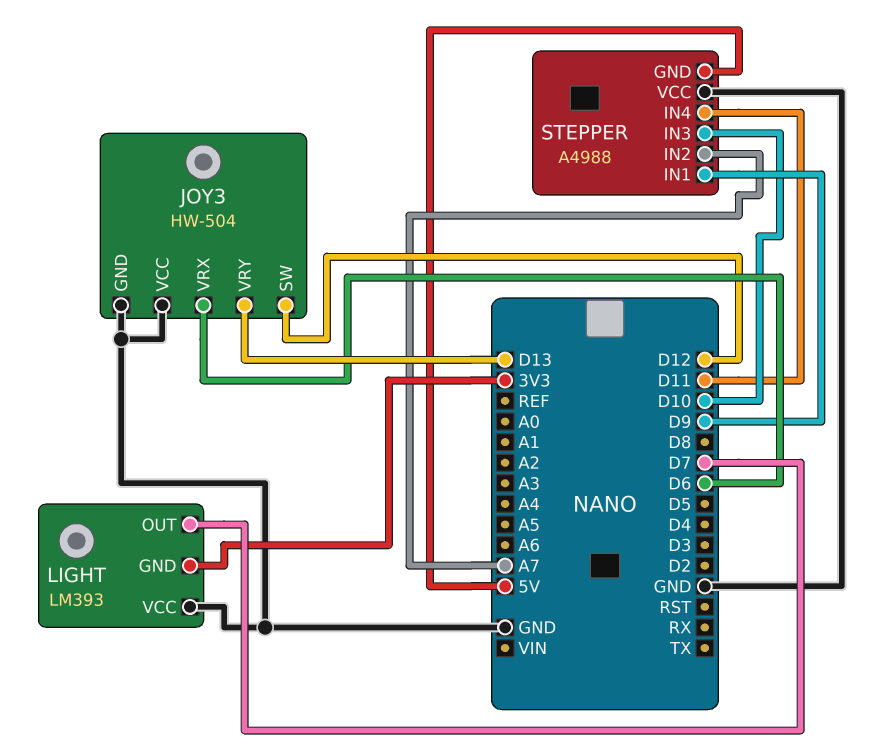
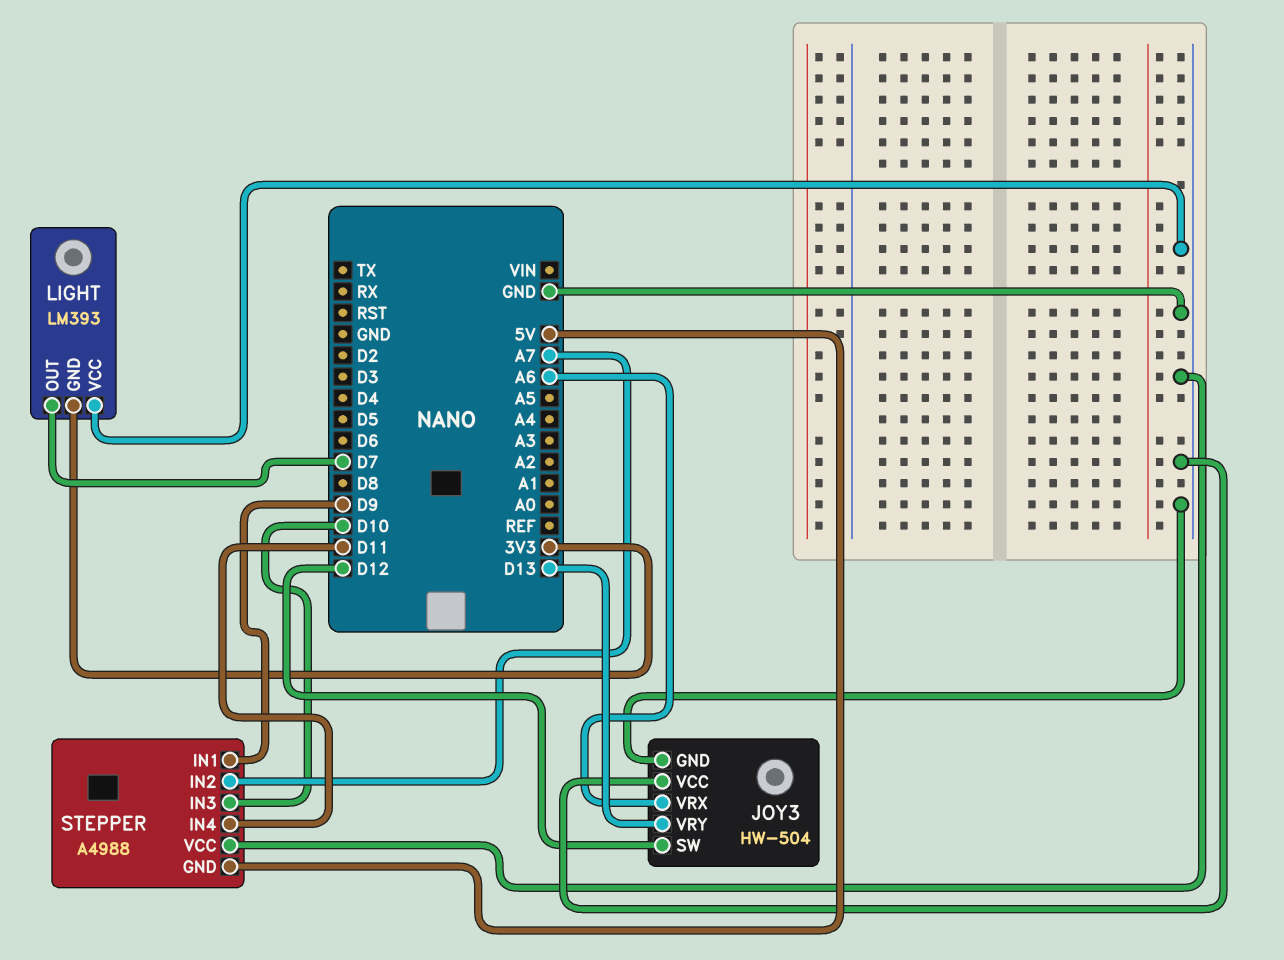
JOY3 pin VRX: D6 -> A6

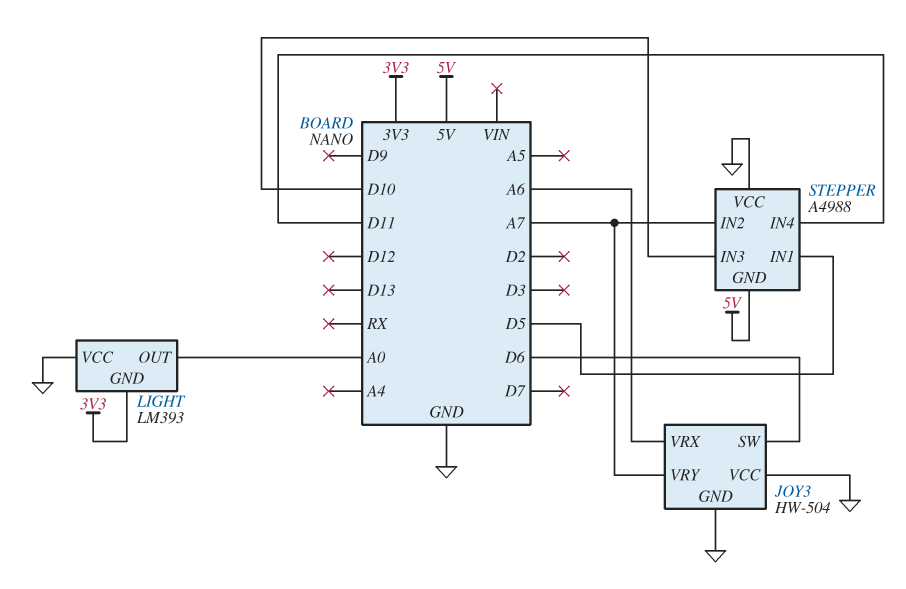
JOY3 pin SW: D12 -> D6
JOY3 pin VRY: D13 -> A7
LIGHT pin OUT: D7 -> A0
STEPPER pin IN1: D9 -> D5

